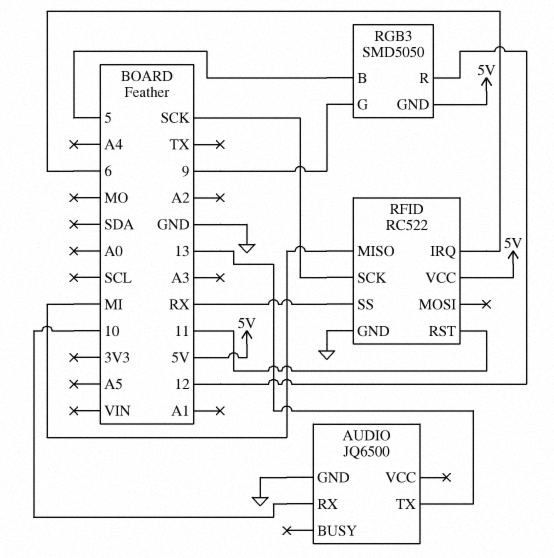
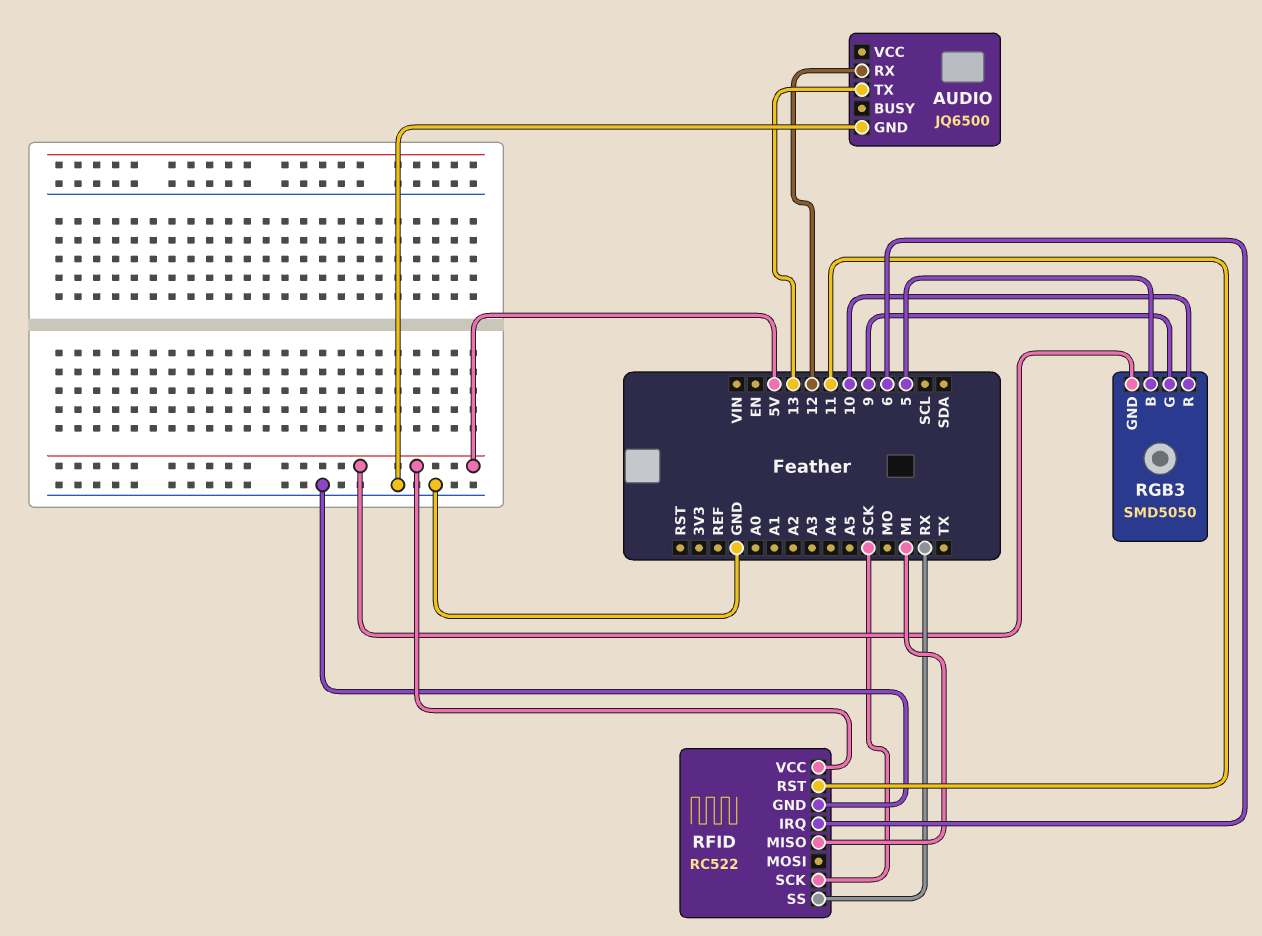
AUDIO pin RX: 10 -> 12
RGB3 pin R: 12 -> 10

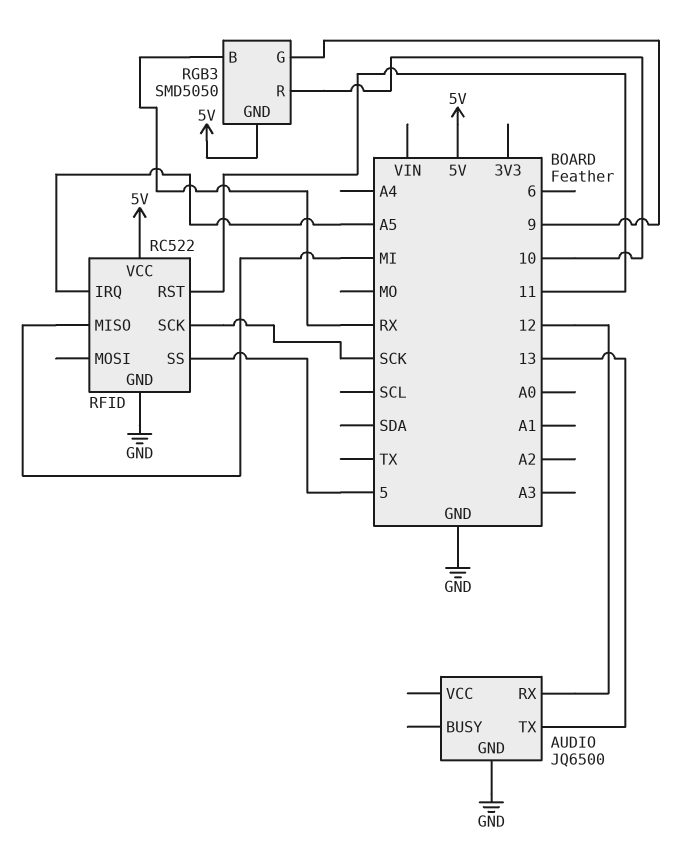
RFID pin IRQ: 6 -> A5
RFID pin SS: RX -> 5
RGB3 pin B: 5 -> RX

